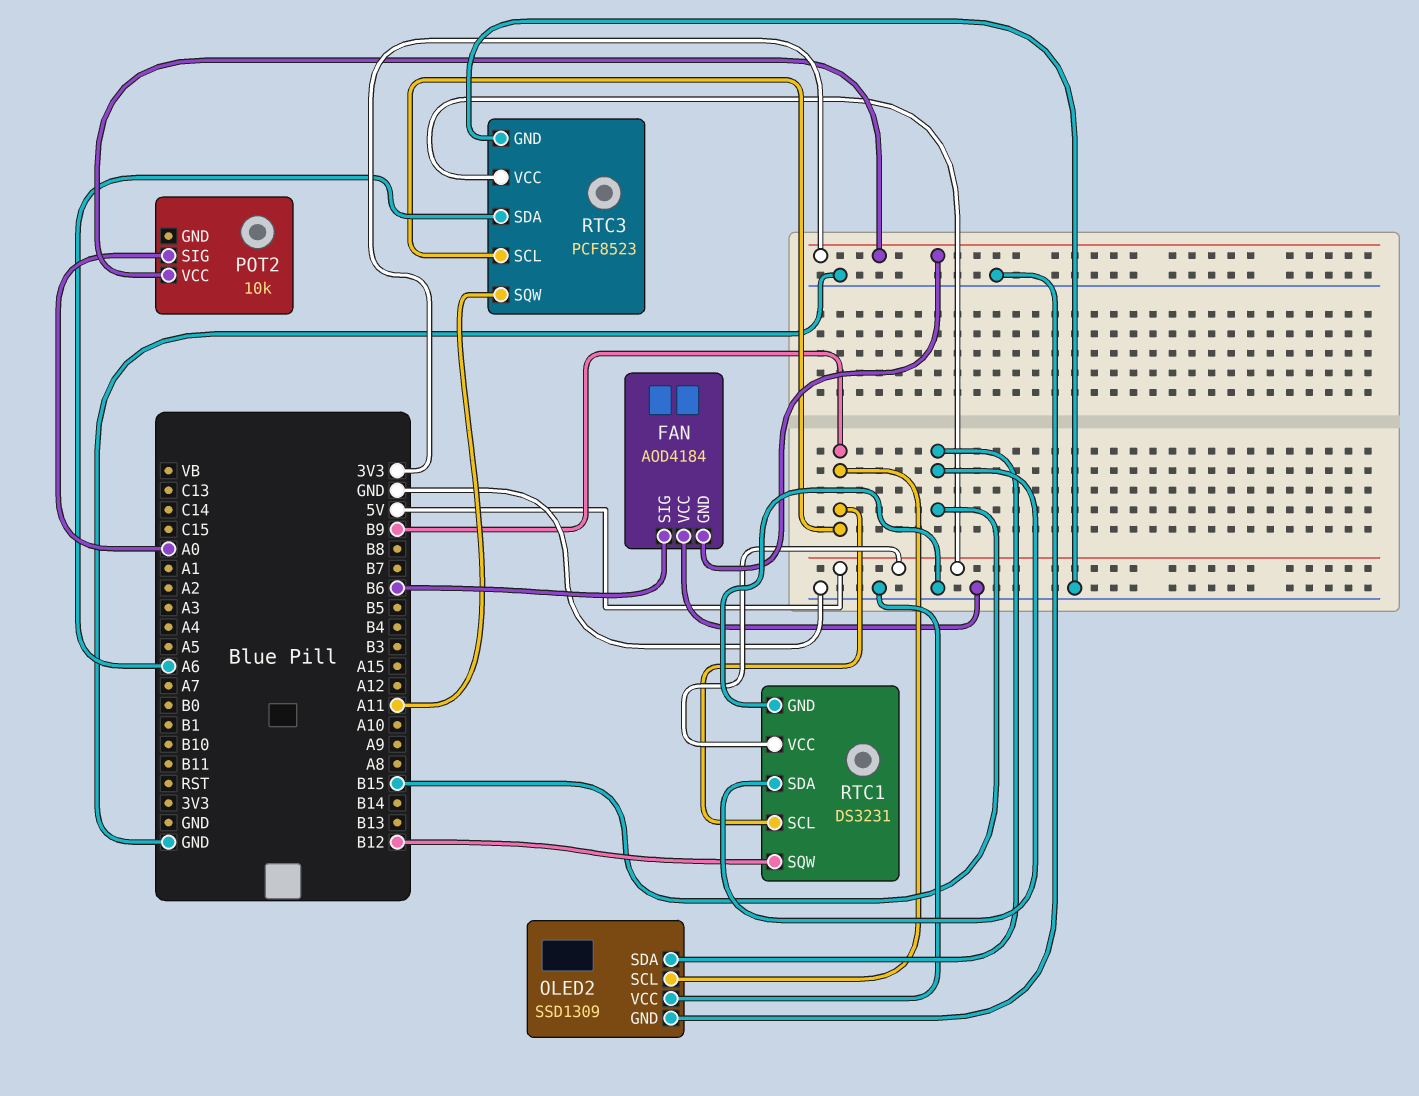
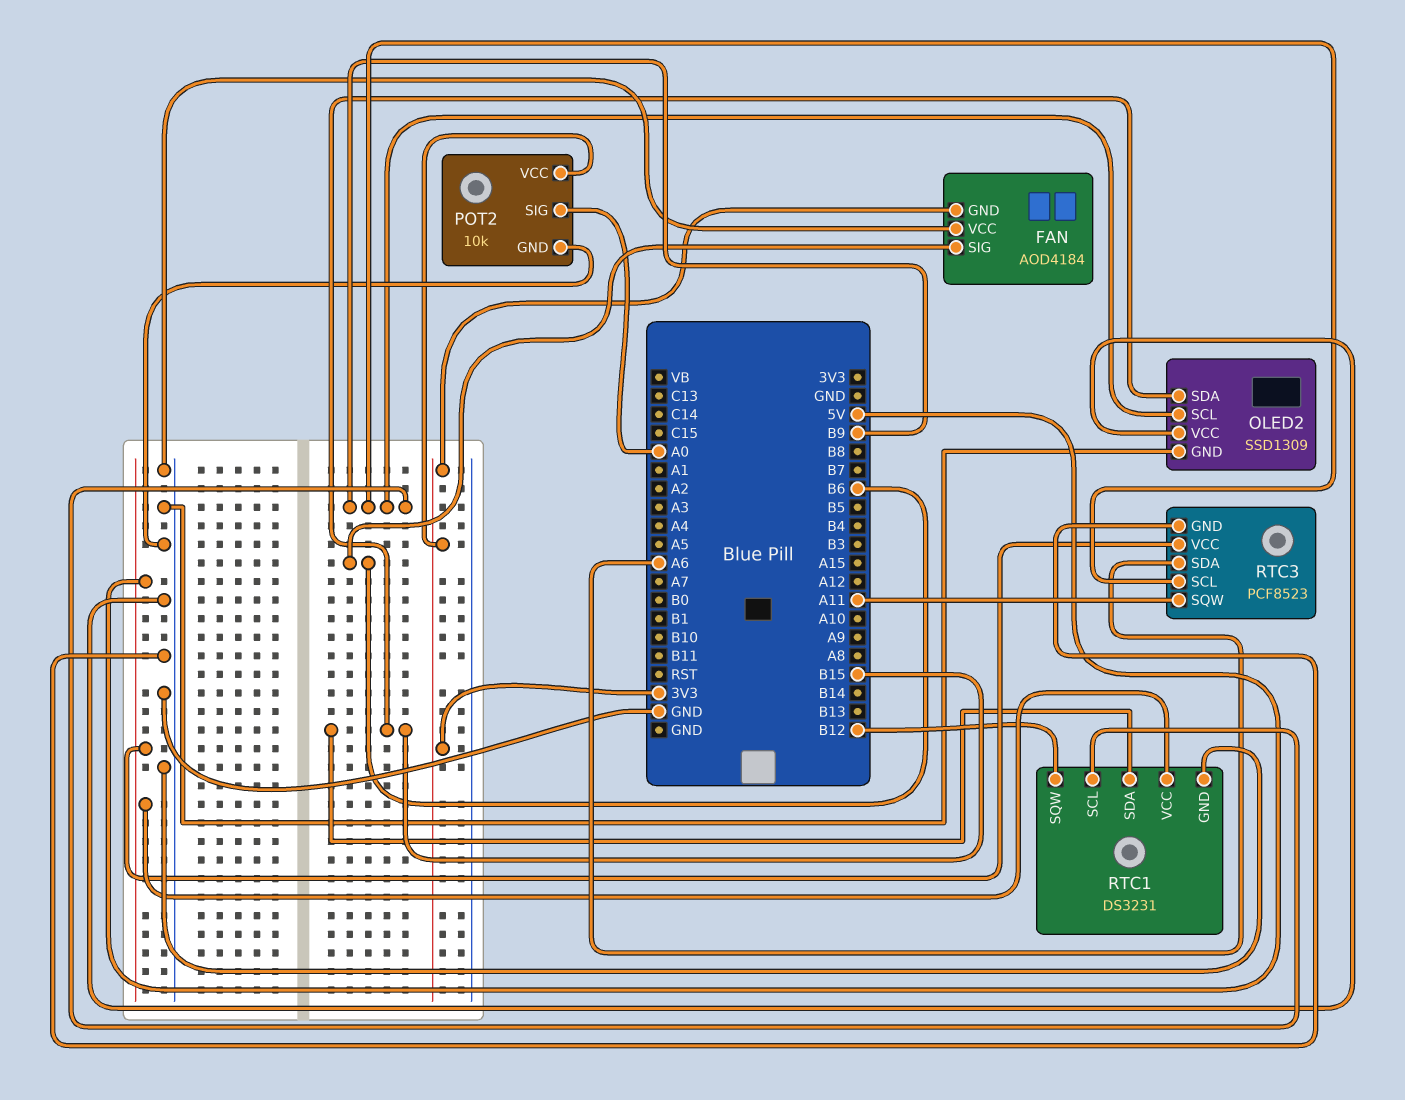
POT2 pin GND: none -> GND

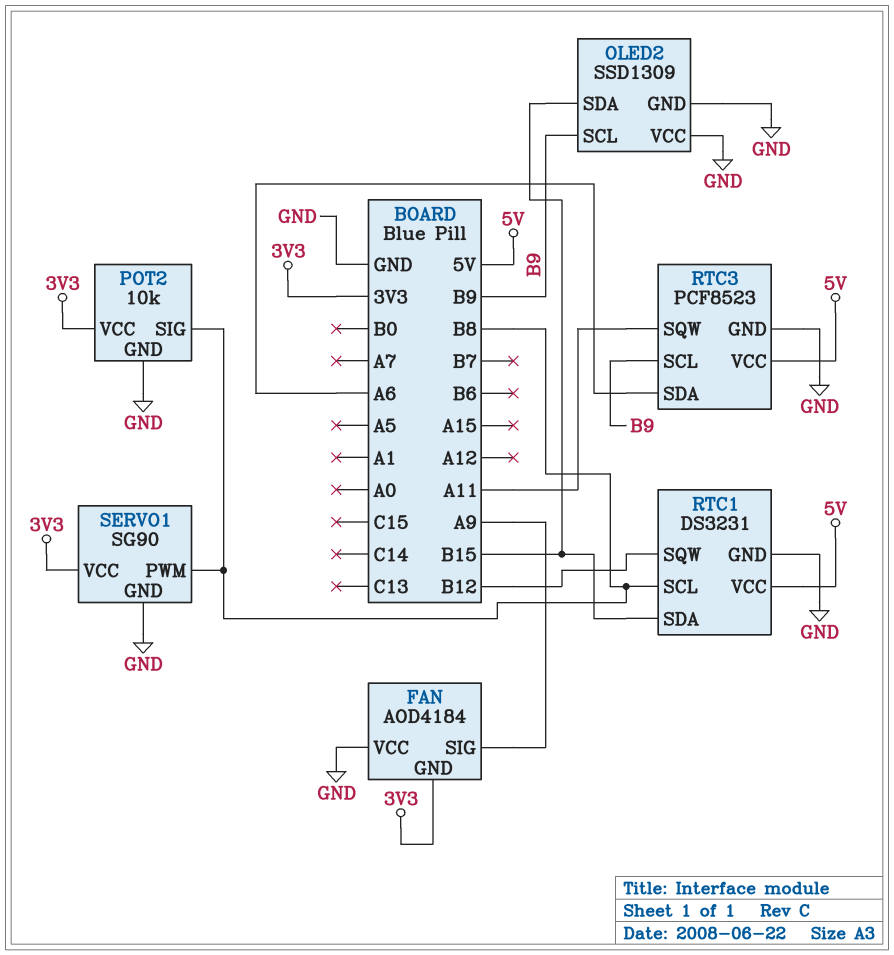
FAN pin SIG: B6 -> A9
POT2 pin SIG: A0 -> B8
RTC1 pin SCL: B9 -> B8
SERVO1: none -> SG90
SERVO1 pin GND: none -> GND
SERVO1 pin PWM: none -> B8
SERVO1 pin VCC: none -> 3V3

